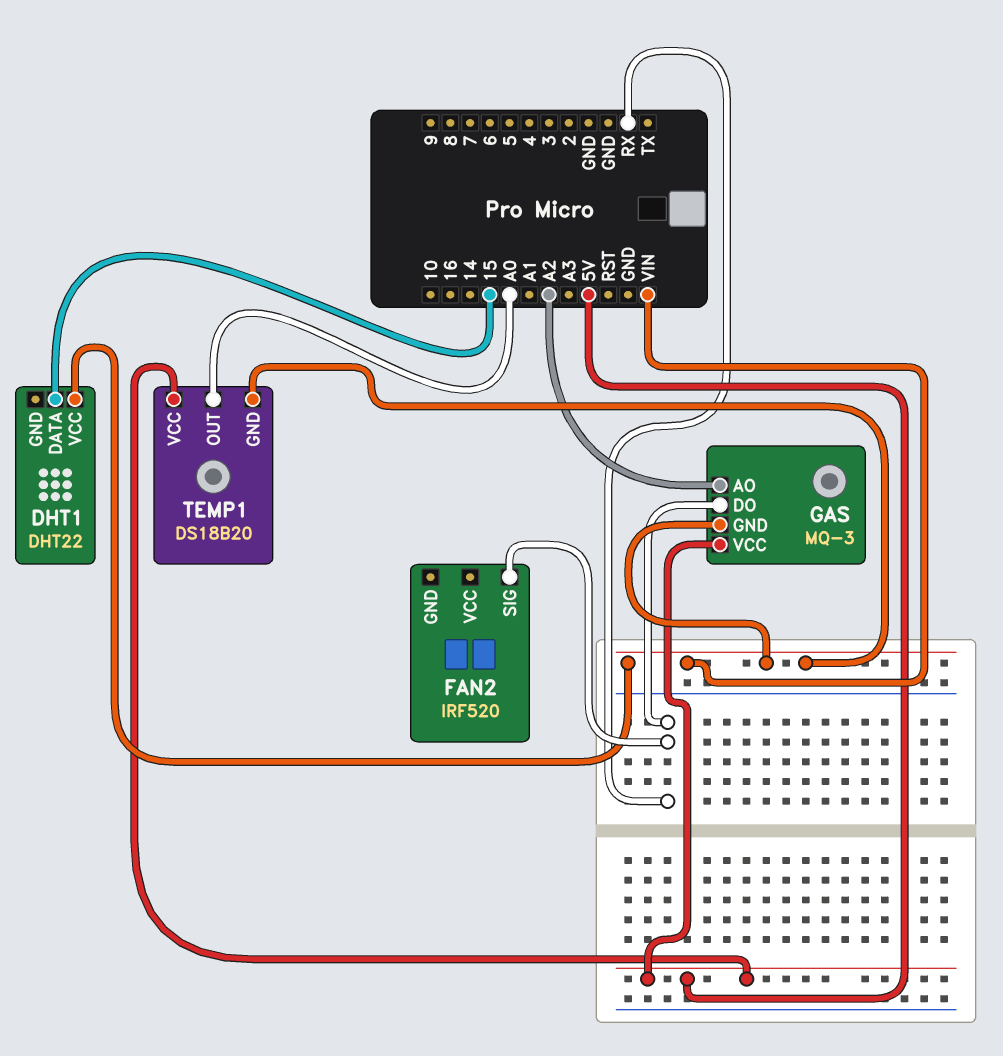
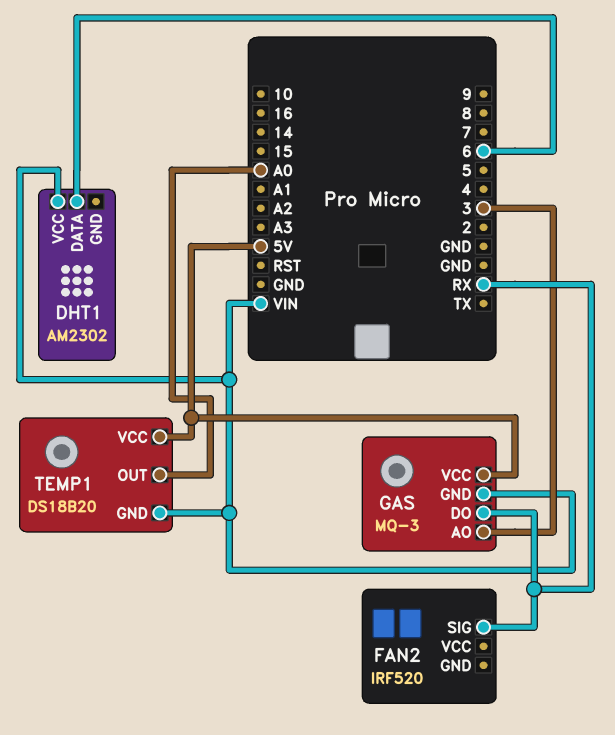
DHT1: DHT22 -> AM2302
DHT1 pin DATA: 15 -> 6
GAS pin AO: A2 -> 3

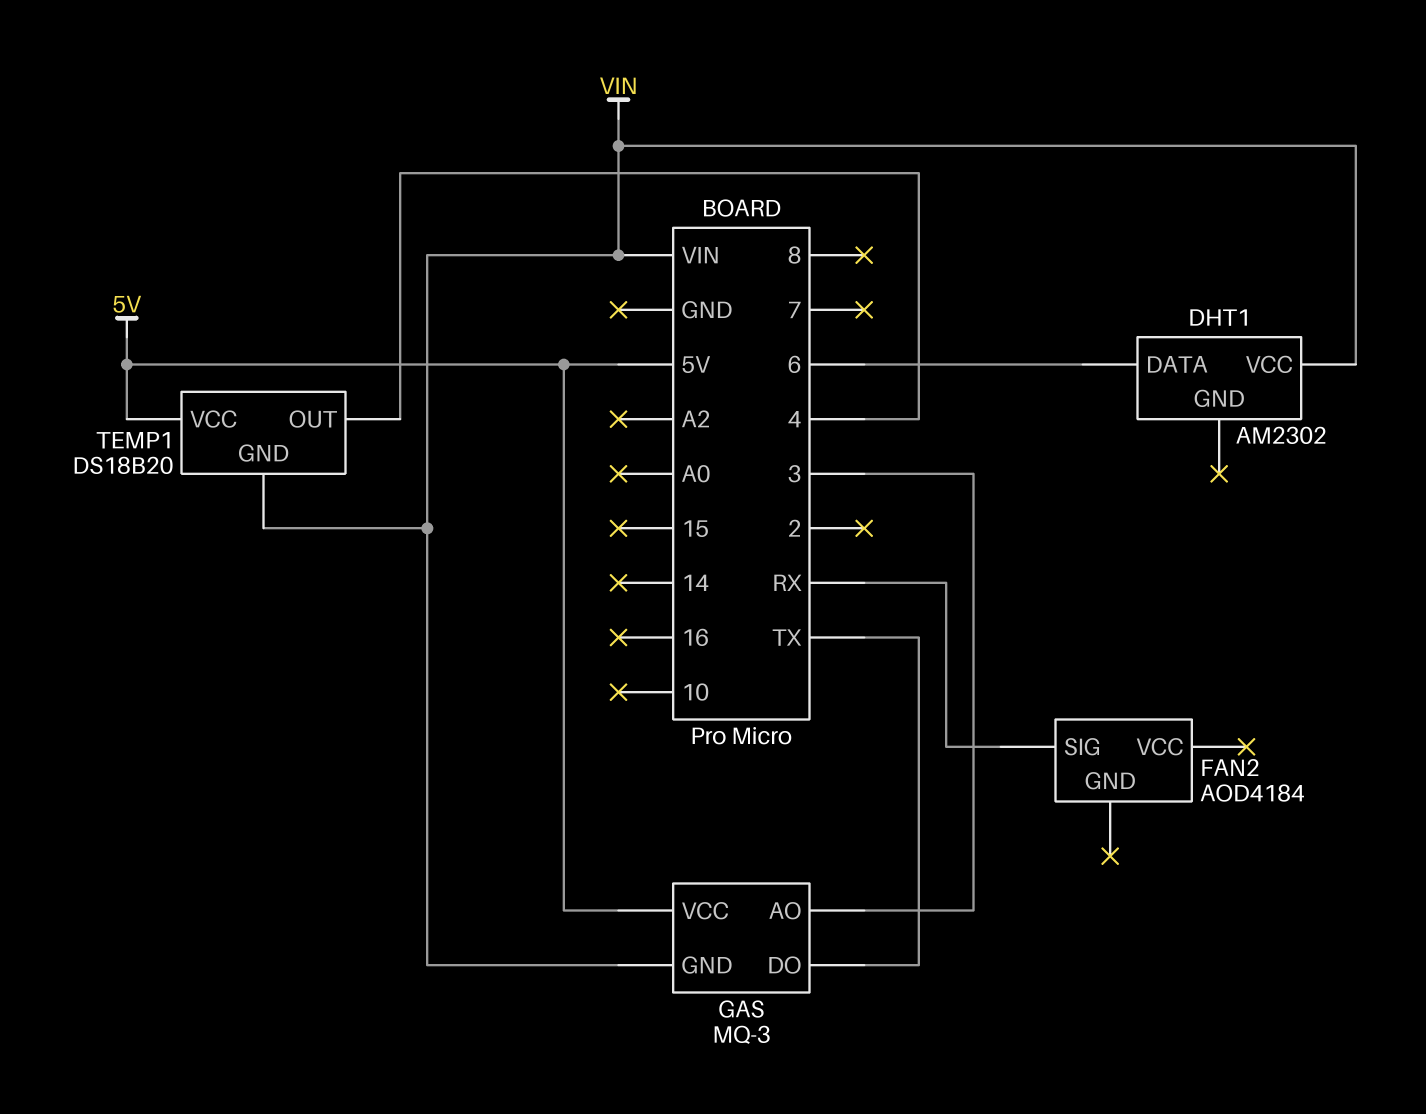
FAN2: IRF520 -> AOD4184
GAS pin DO: RX -> TX
TEMP1 pin OUT: A0 -> 4

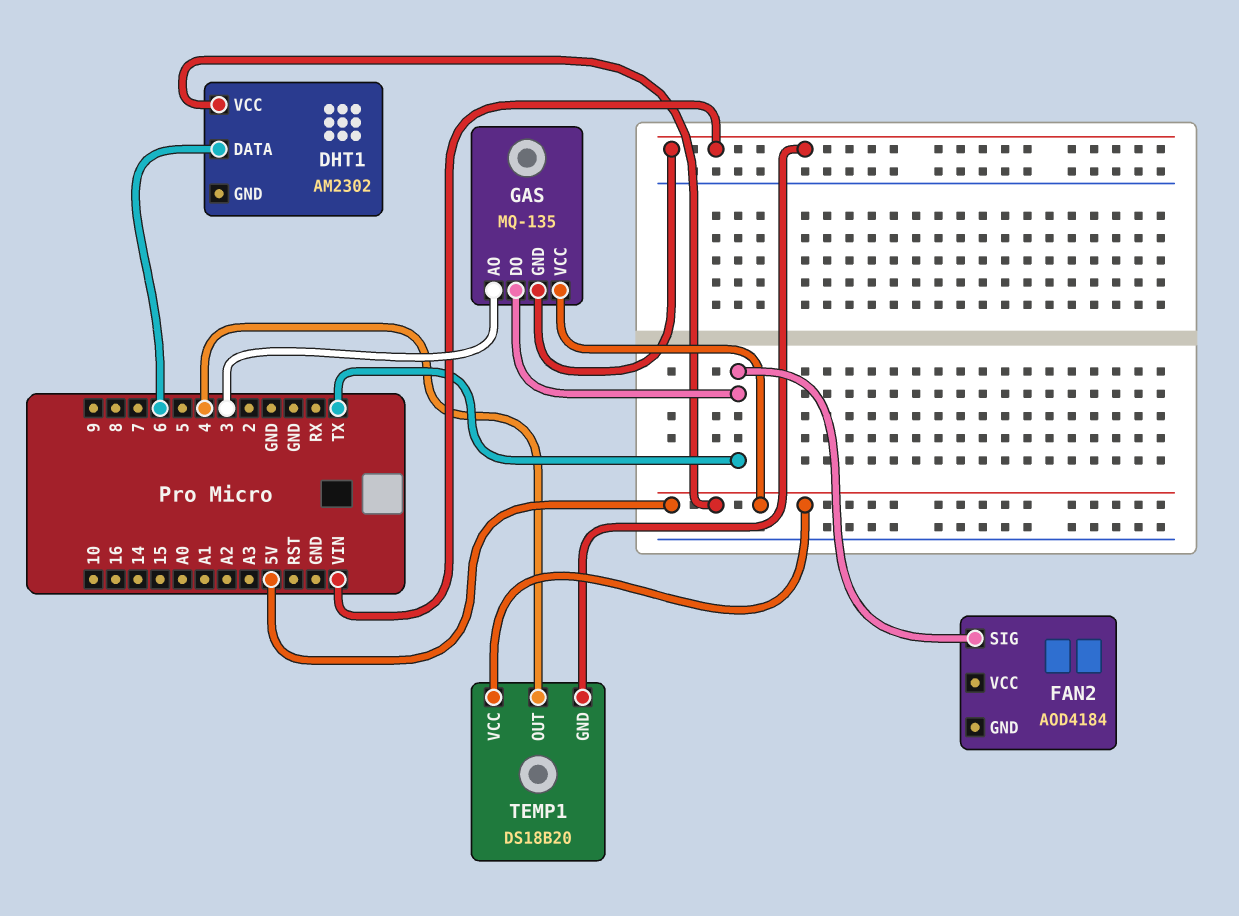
DHT1 pin VCC: VIN -> 5V
FAN2 pin SIG: RX -> TX
GAS: MQ-3 -> MQ-135

